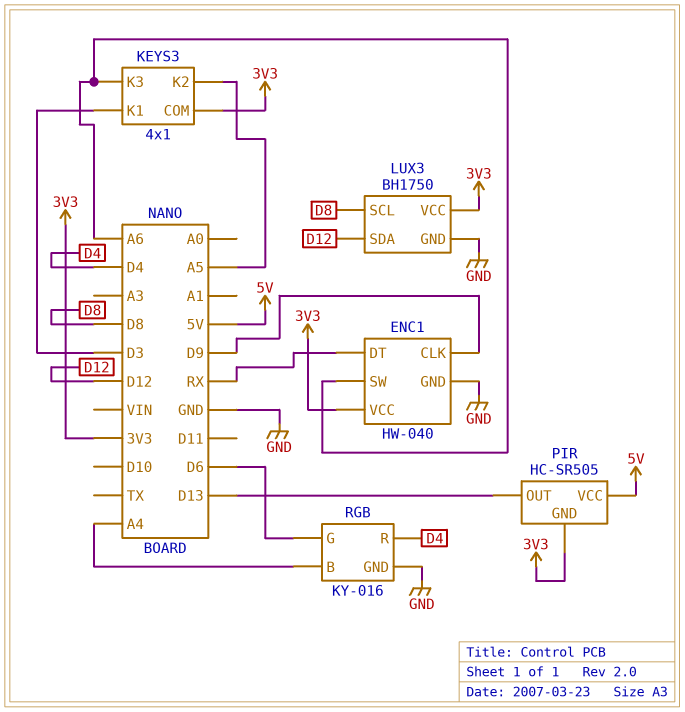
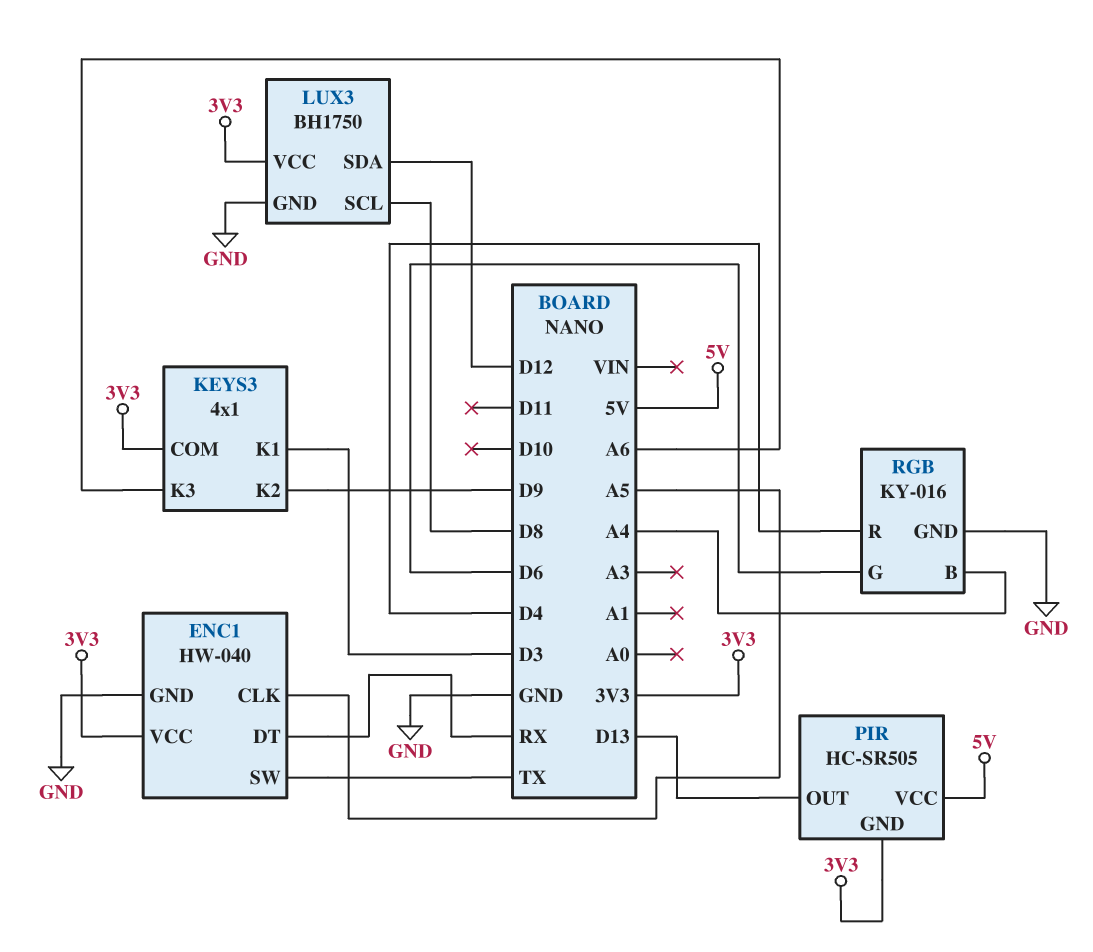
ENC1 pin CLK: D9 -> A5
ENC1 pin SW: A6 -> TX
KEYS3 pin K2: A5 -> D9

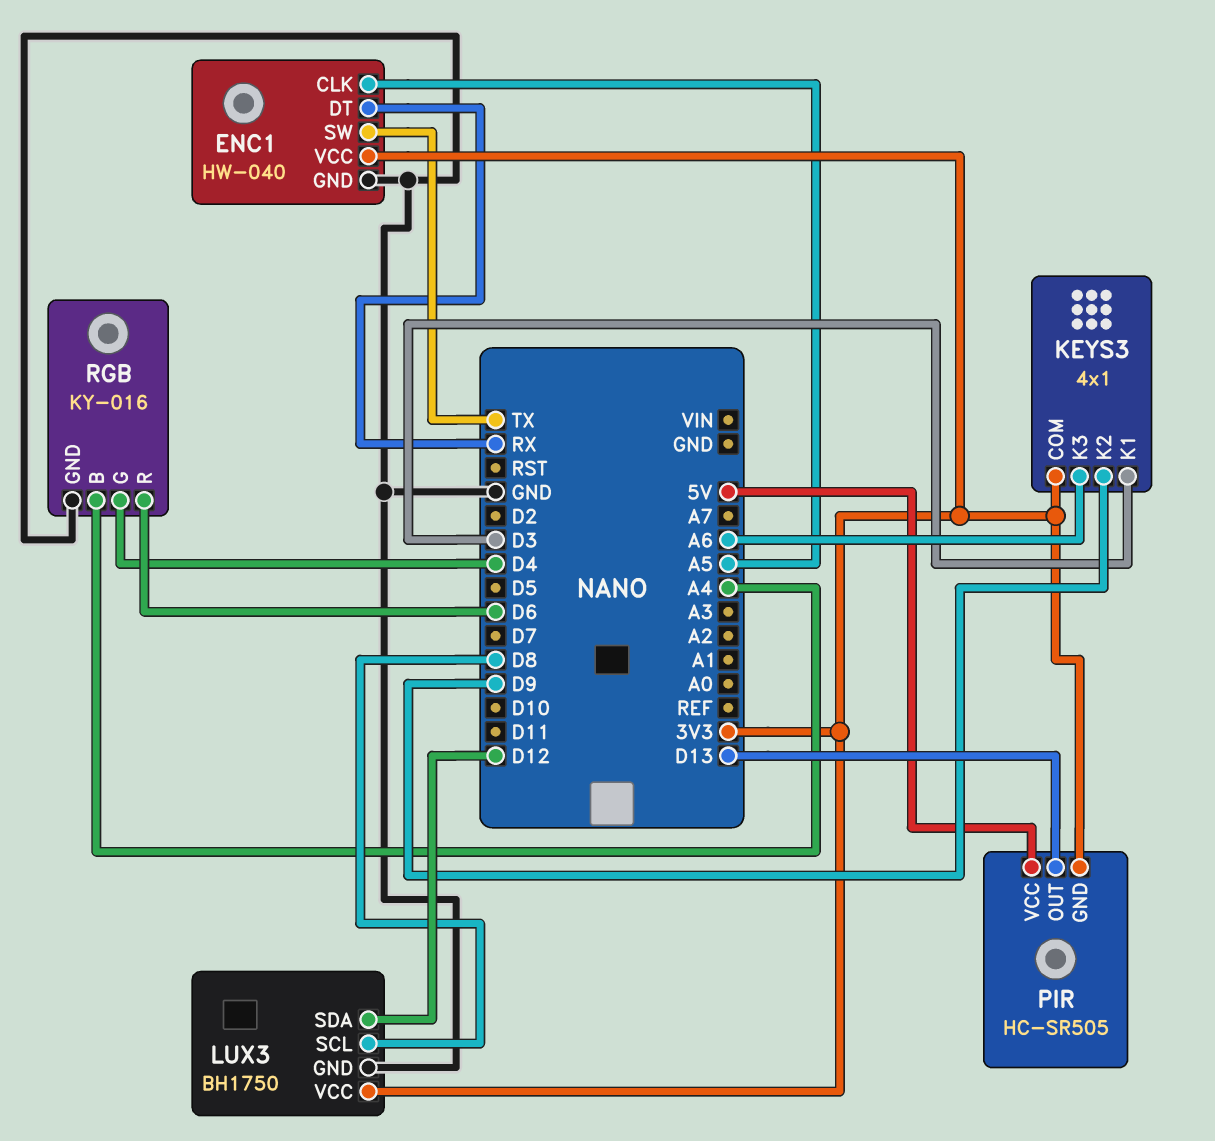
RGB pin G: D6 -> D4
RGB pin R: D4 -> D6

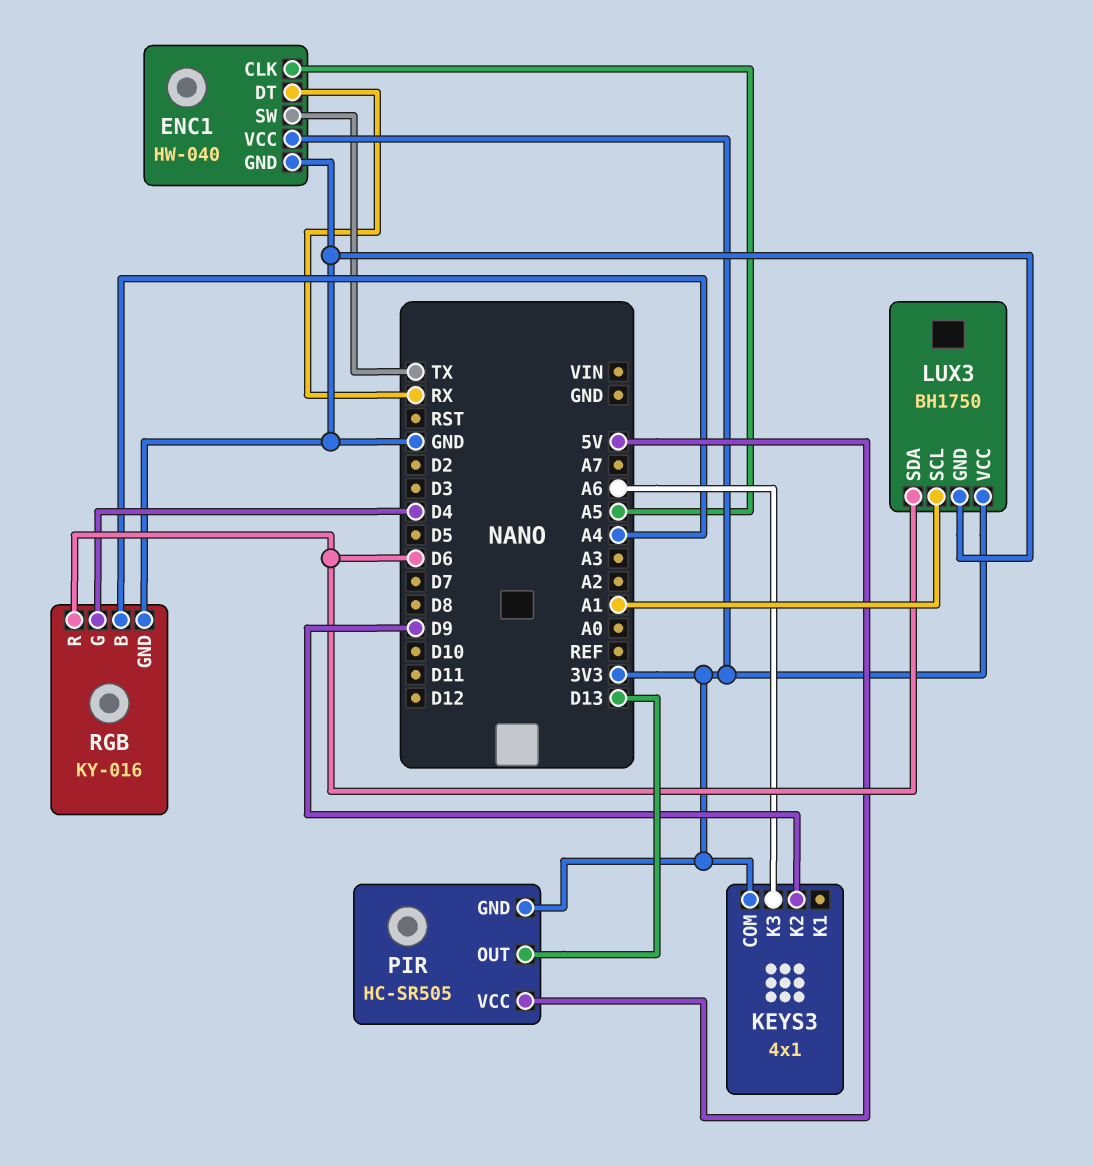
KEYS3 pin K1: D3 -> none
LUX3 pin SCL: D8 -> A1
LUX3 pin SDA: D12 -> D6

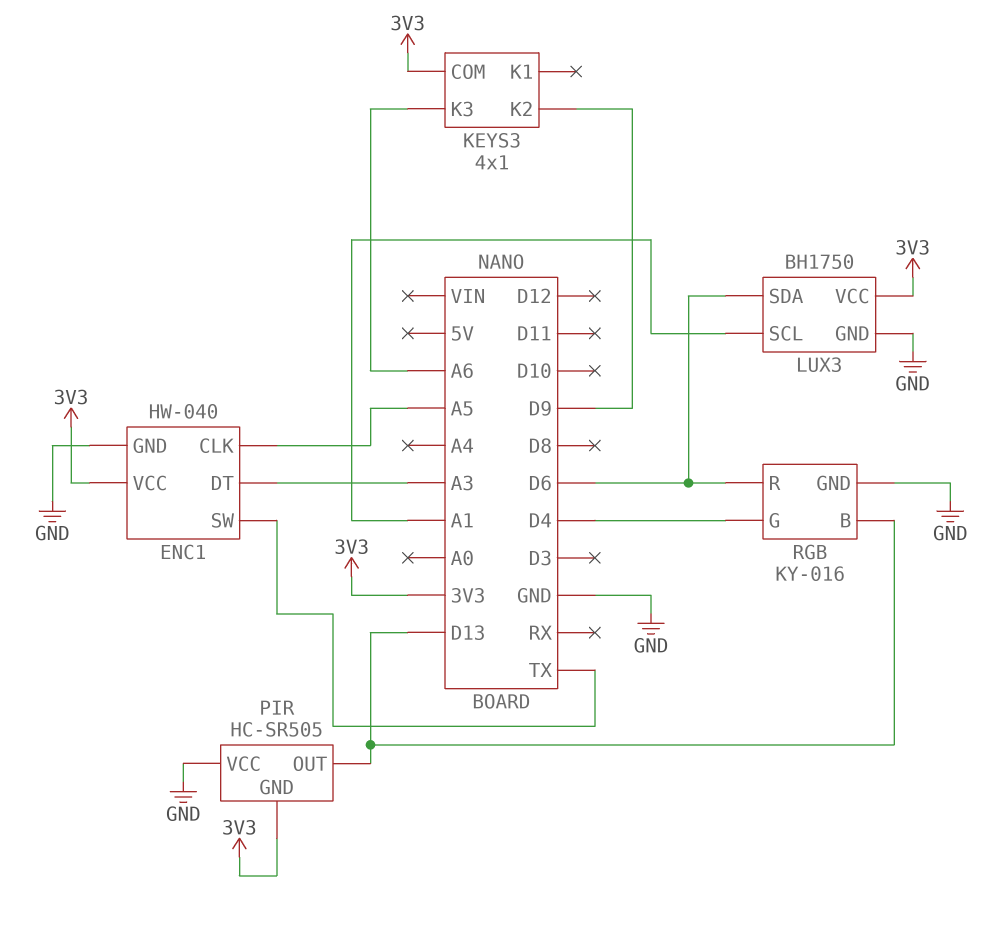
ENC1 pin DT: RX -> A3
PIR pin VCC: 5V -> GND
RGB pin B: A4 -> D13

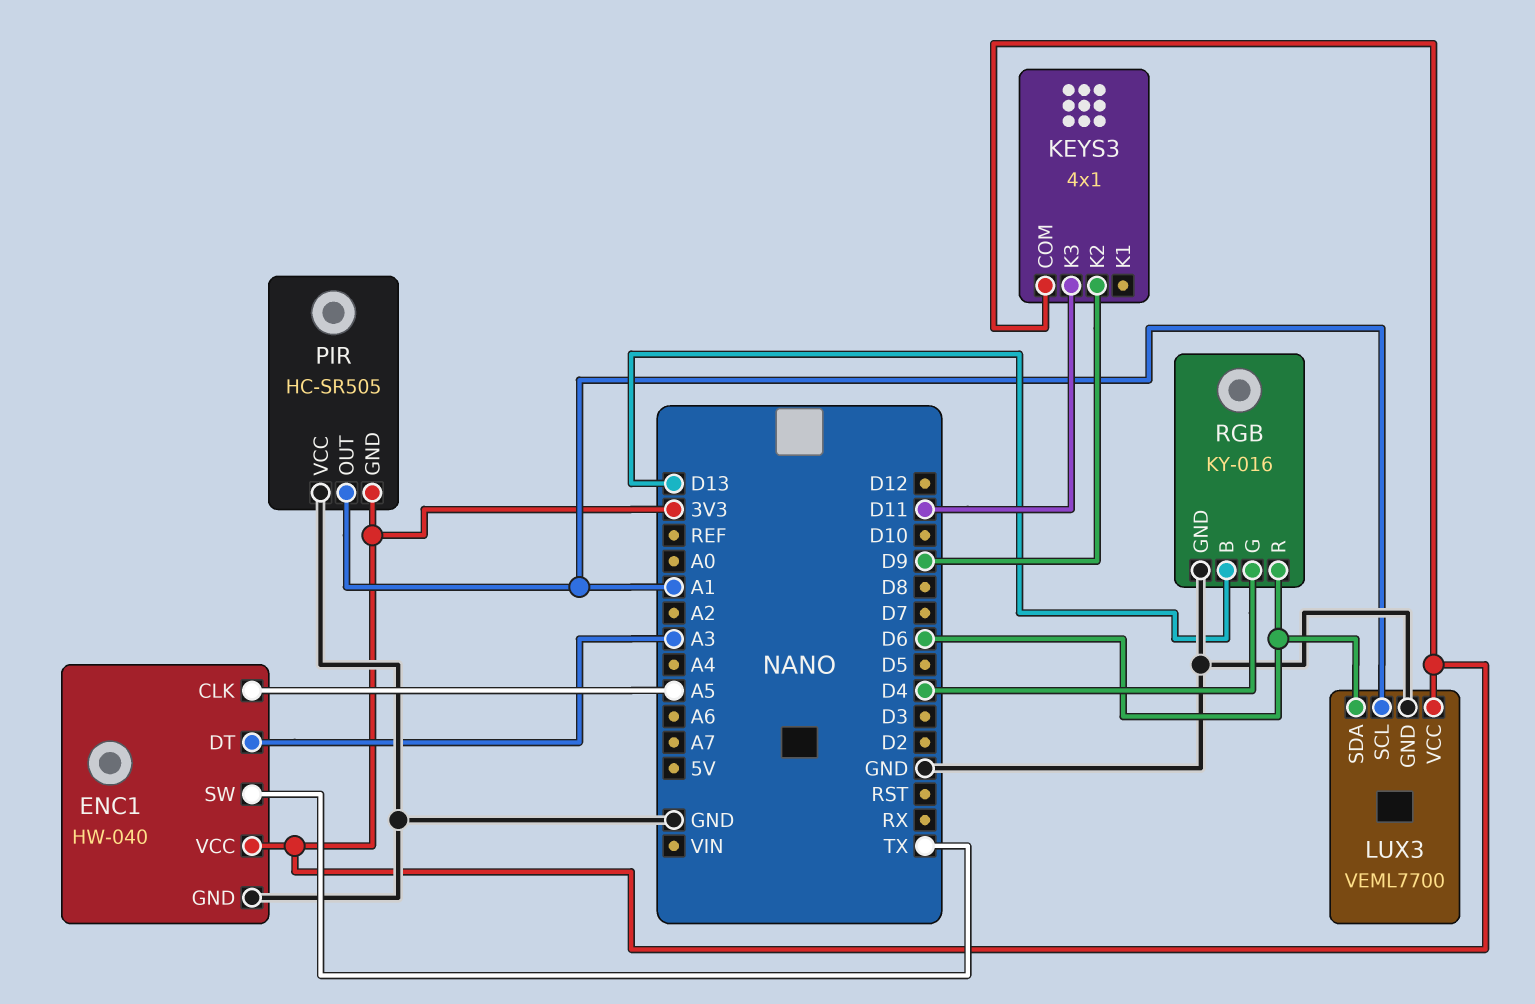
KEYS3 pin K3: A6 -> D11
LUX3: BH1750 -> VEML7700
PIR pin OUT: D13 -> A1

